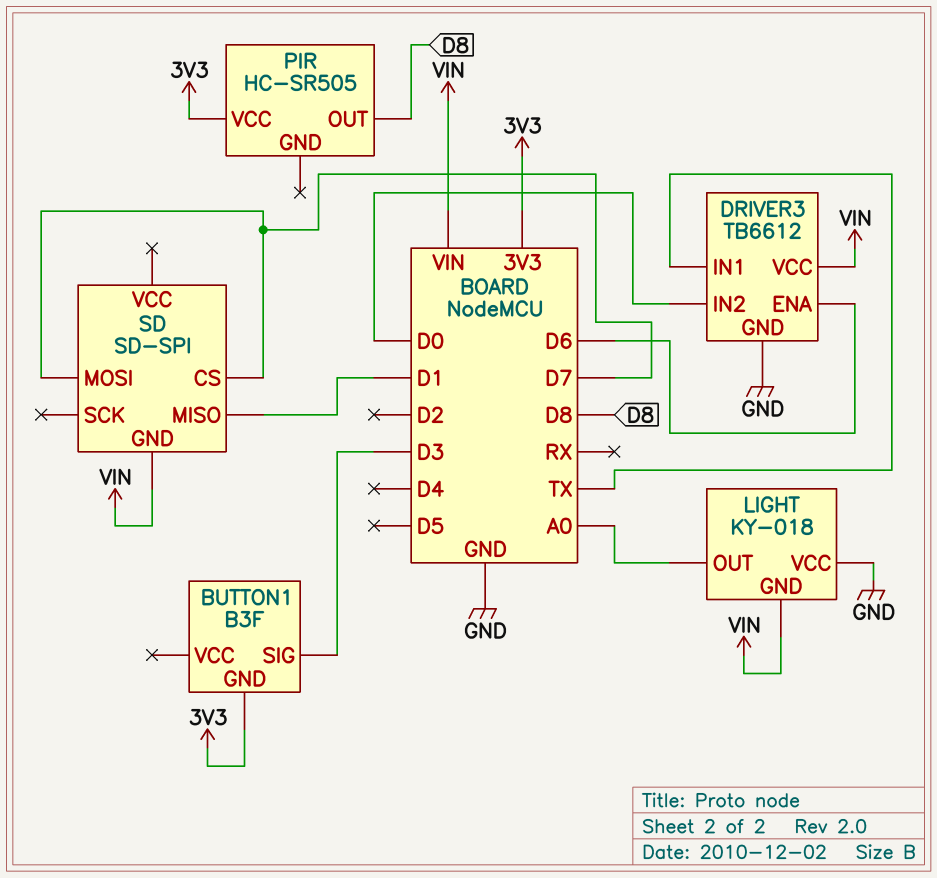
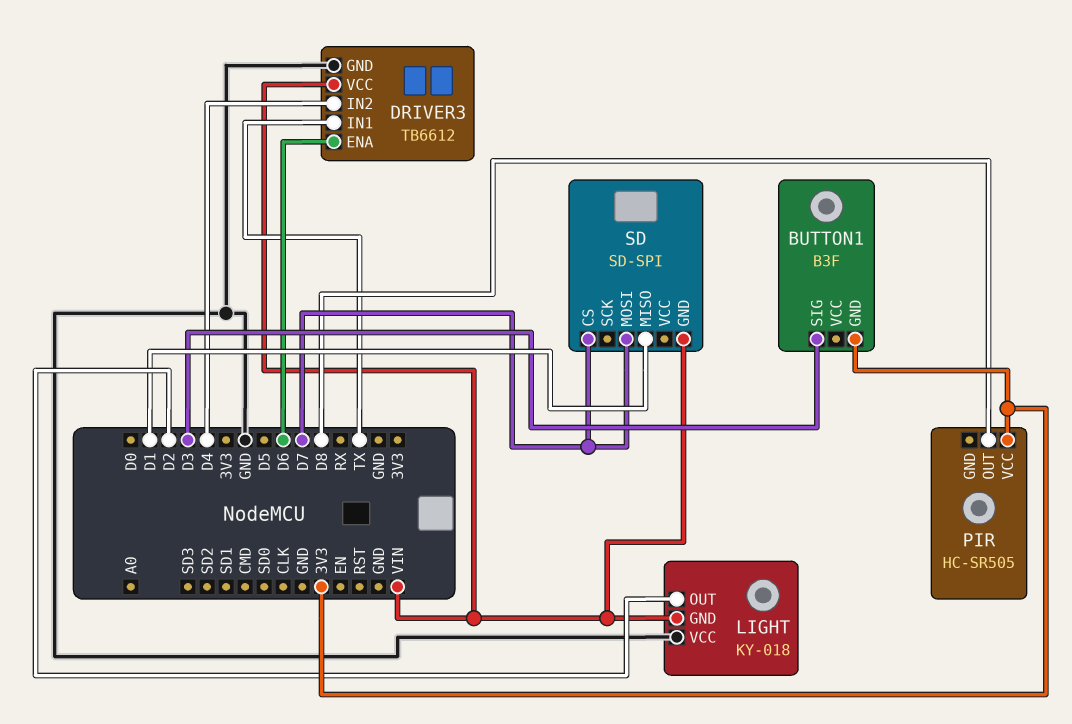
DRIVER3 pin IN2: D0 -> D4
LIGHT pin OUT: A0 -> D2

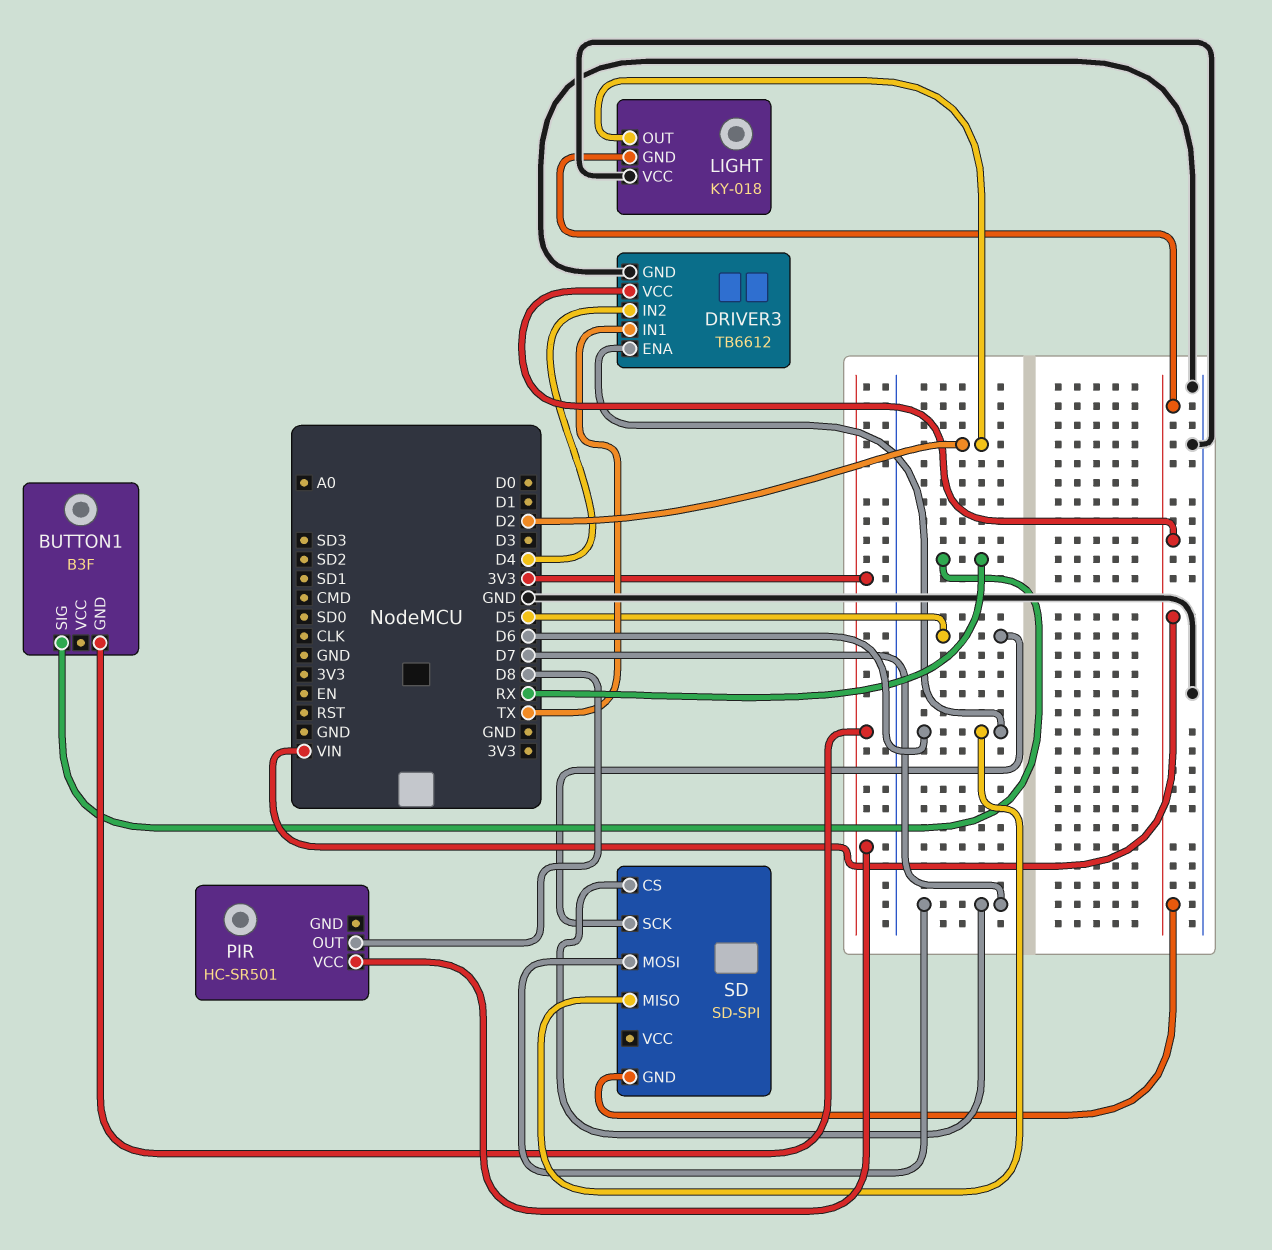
BUTTON1 pin SIG: D3 -> RX
PIR: HC-SR505 -> HC-SR501
SD pin MISO: D1 -> D6
SD pin SCK: none -> D5

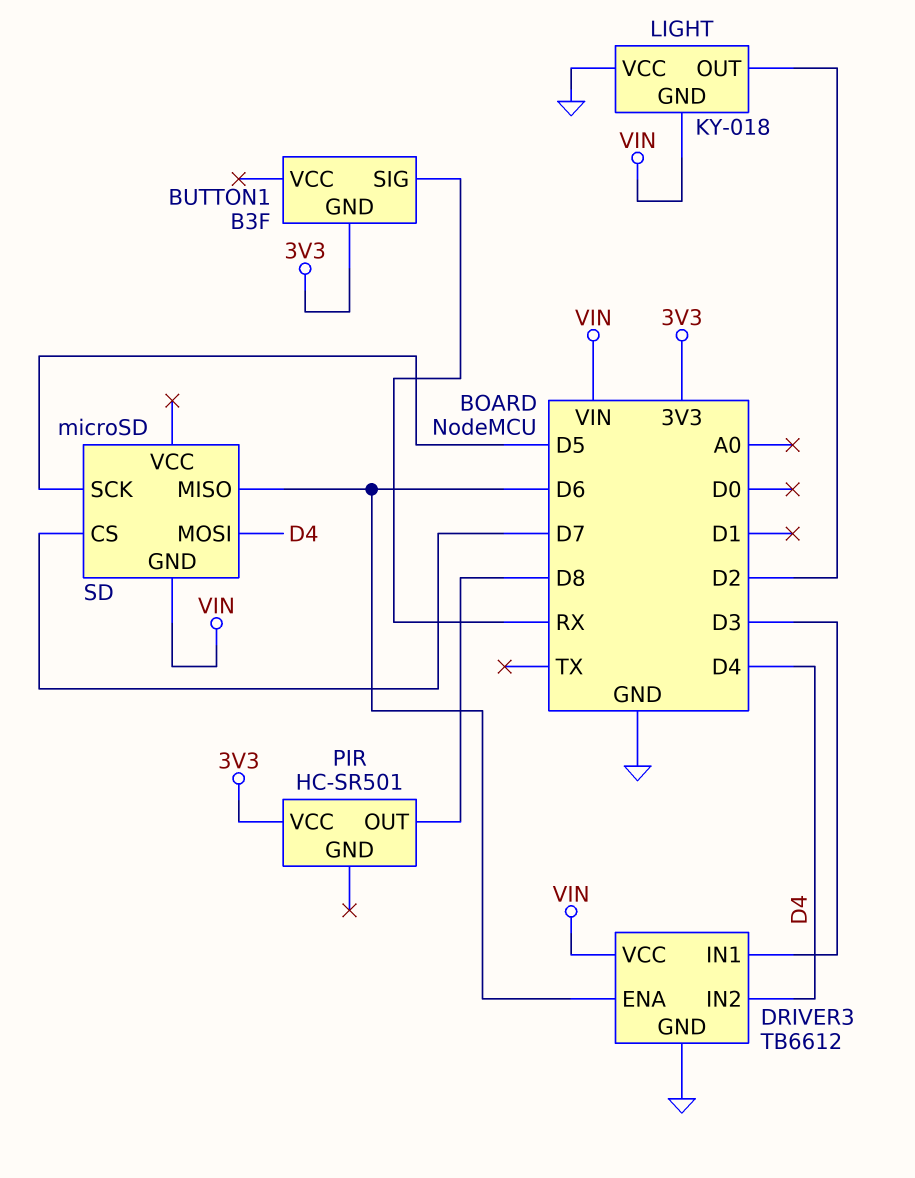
DRIVER3 pin IN1: TX -> D3
SD: SD-SPI -> microSD
SD pin MOSI: D7 -> D4

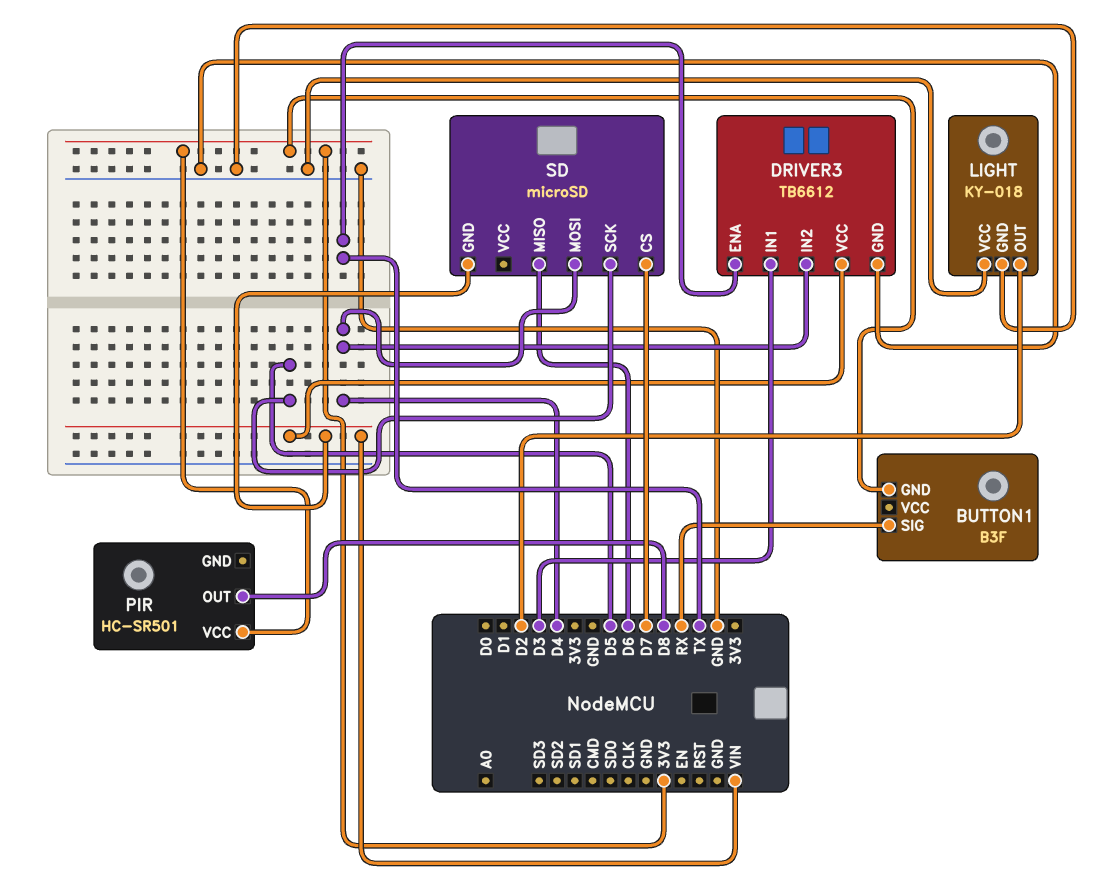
DRIVER3 pin ENA: D6 -> TX
LIGHT pin GND: VIN -> GND

